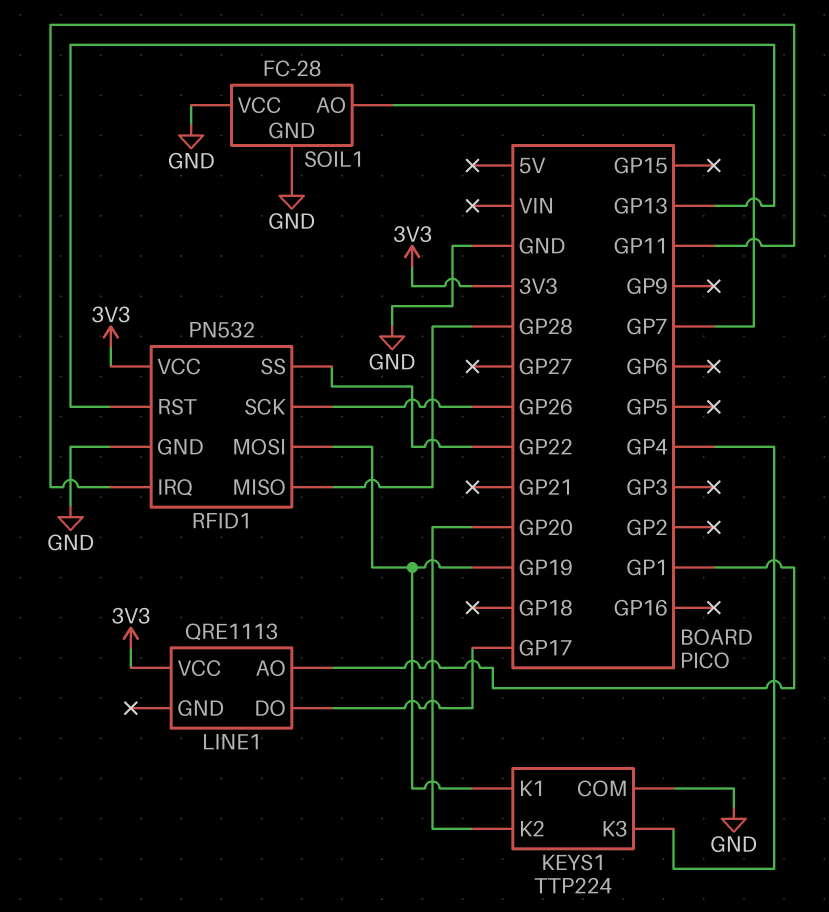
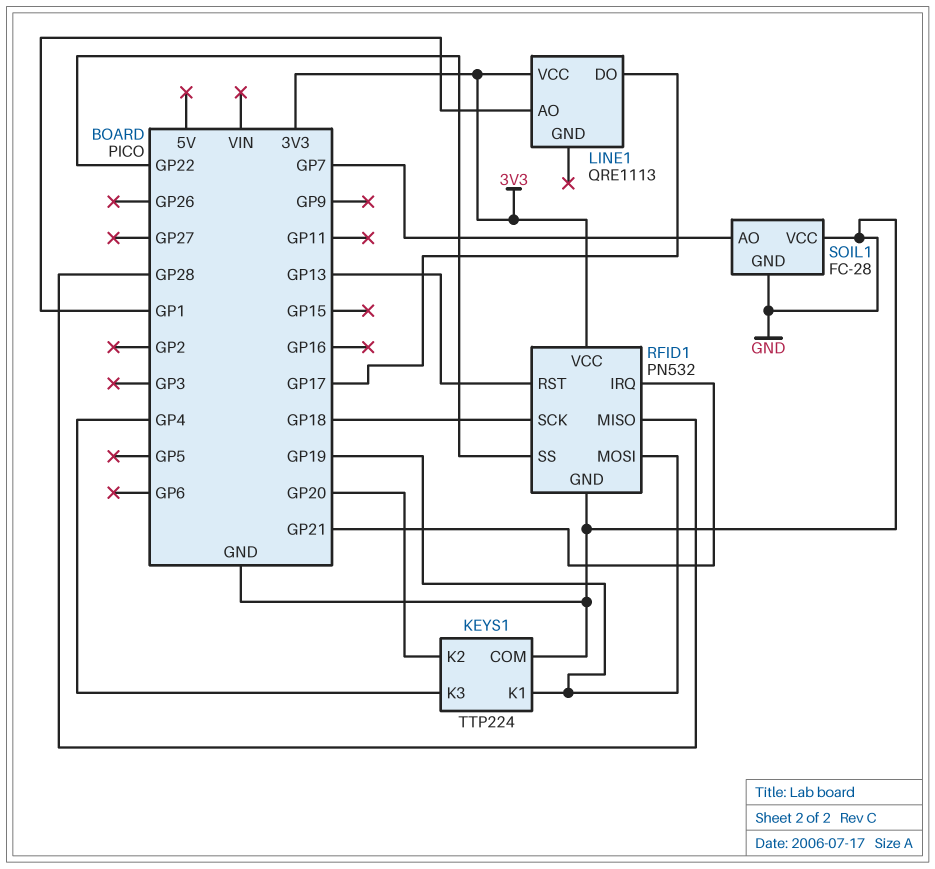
RFID1 pin IRQ: GP11 -> GP21
RFID1 pin SCK: GP26 -> GP18

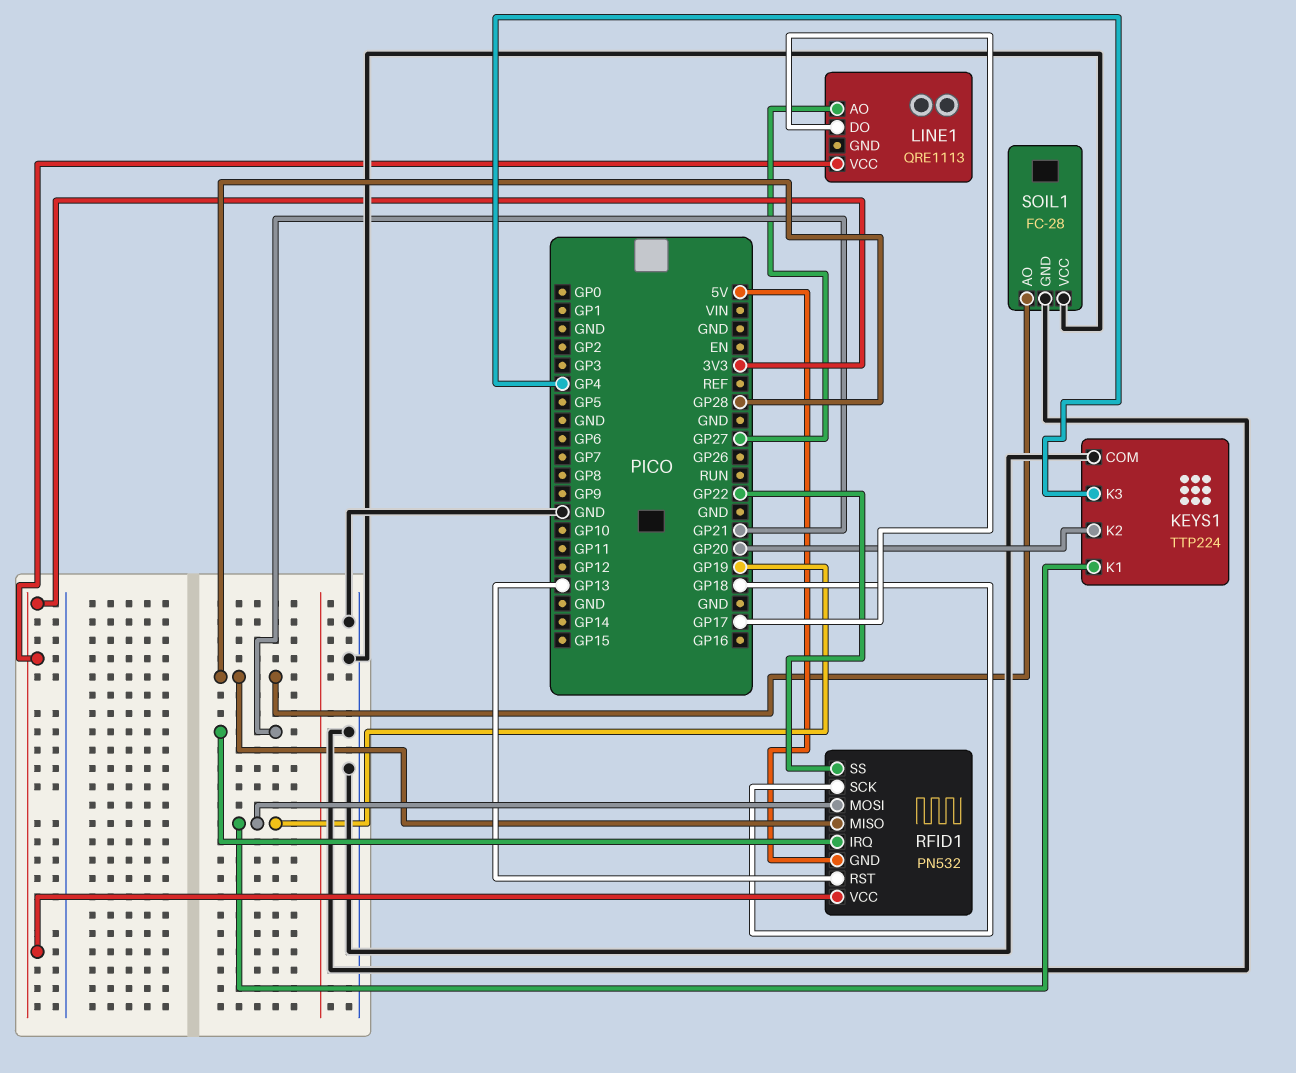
LINE1 pin AO: GP1 -> GP27
RFID1 pin GND: GND -> 5V
SOIL1 pin AO: GP7 -> GP28

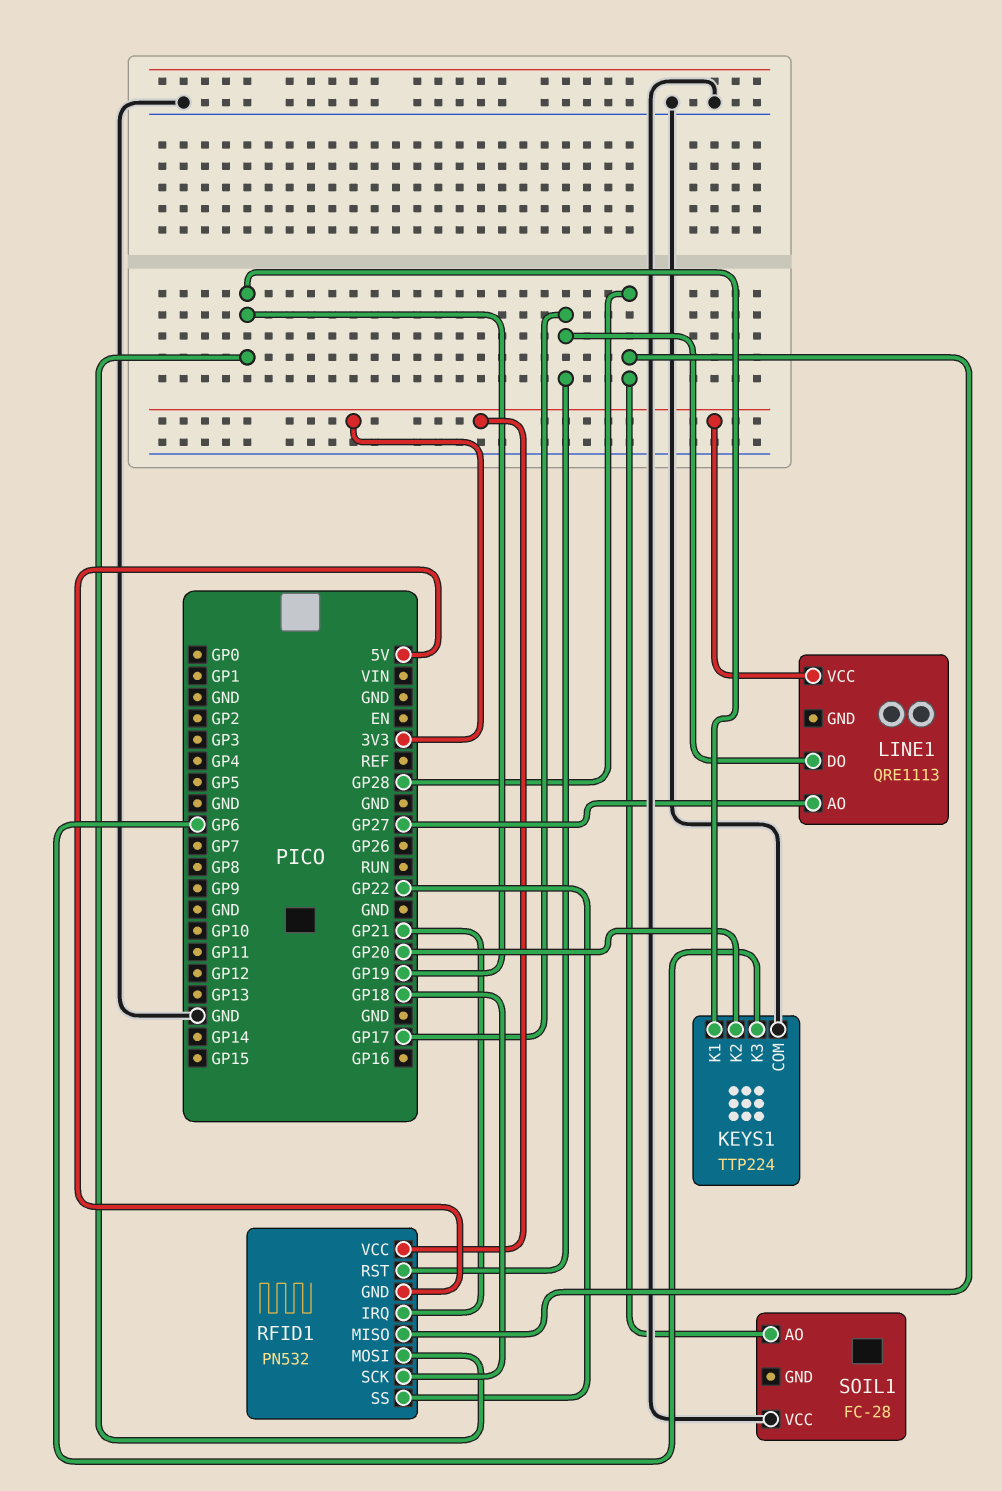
KEYS1 pin K3: GP4 -> GP6
RFID1 pin RST: GP13 -> GP17
SOIL1 pin GND: GND -> none

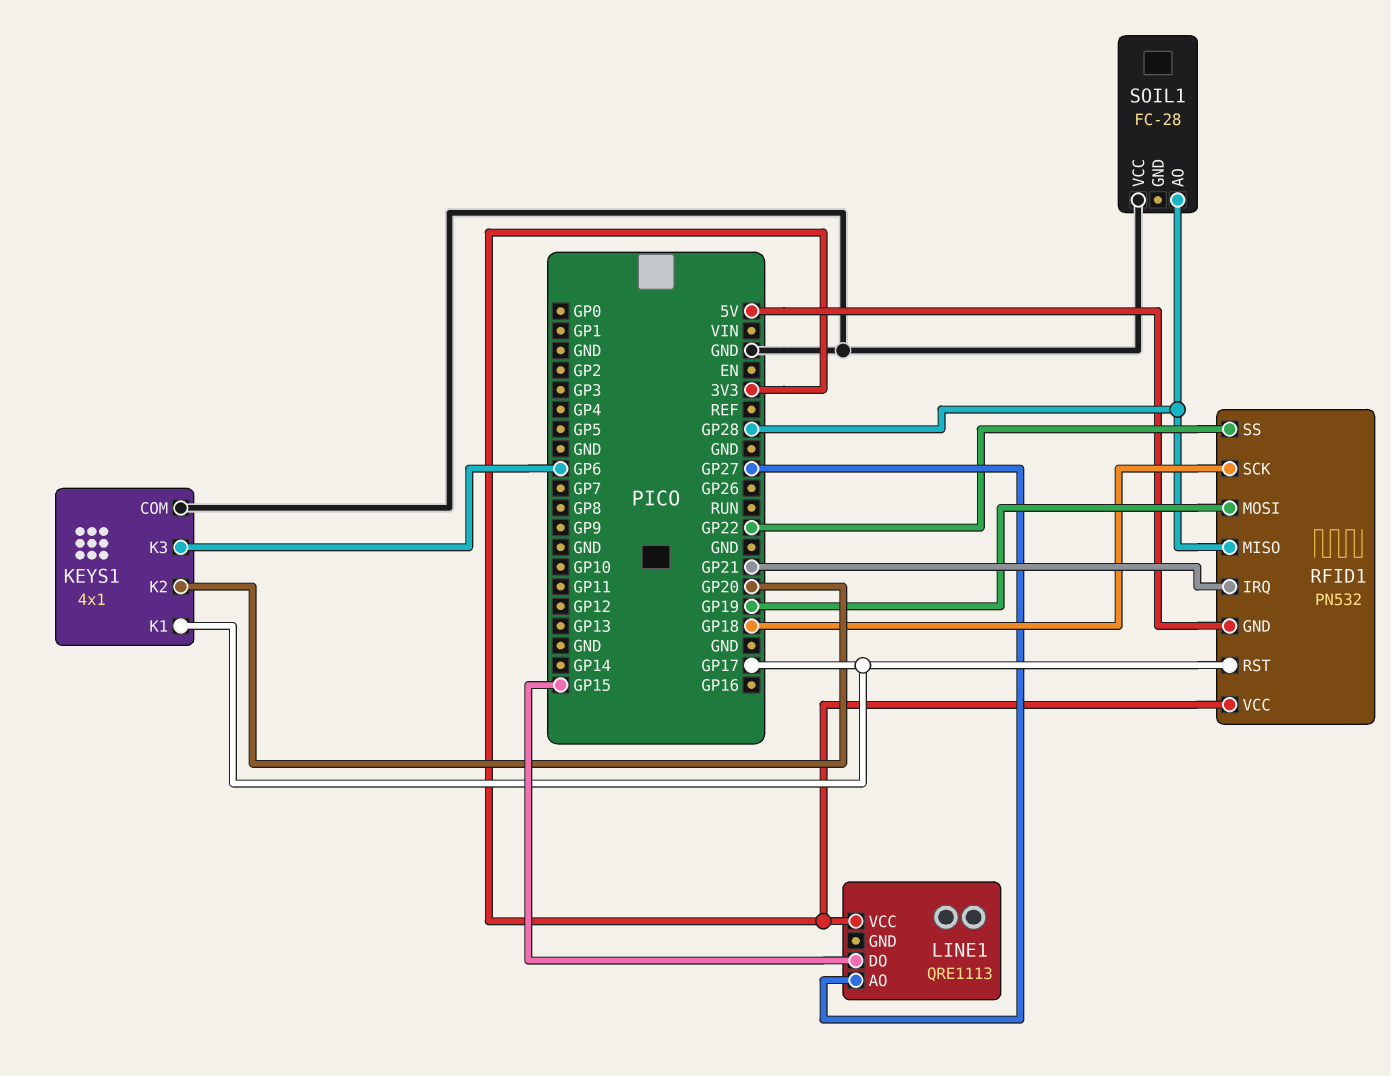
KEYS1: TTP224 -> 4x1
KEYS1 pin K1: GP19 -> GP17
LINE1 pin DO: GP17 -> GP15

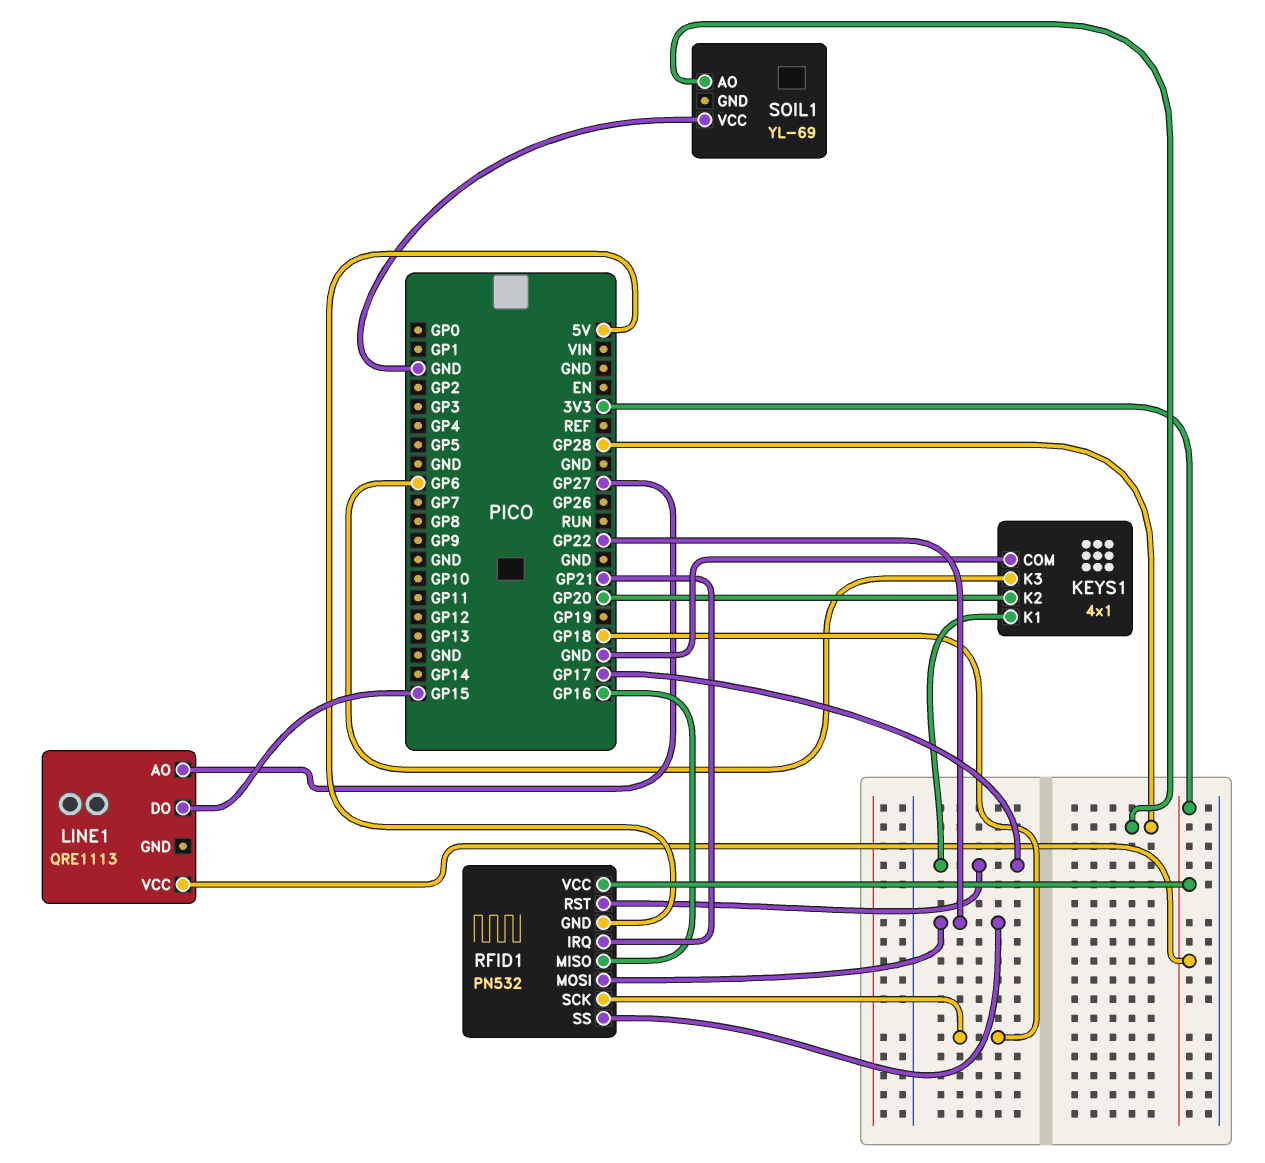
RFID1 pin MISO: GP28 -> GP16
RFID1 pin MOSI: GP19 -> GP22
SOIL1: FC-28 -> YL-69

